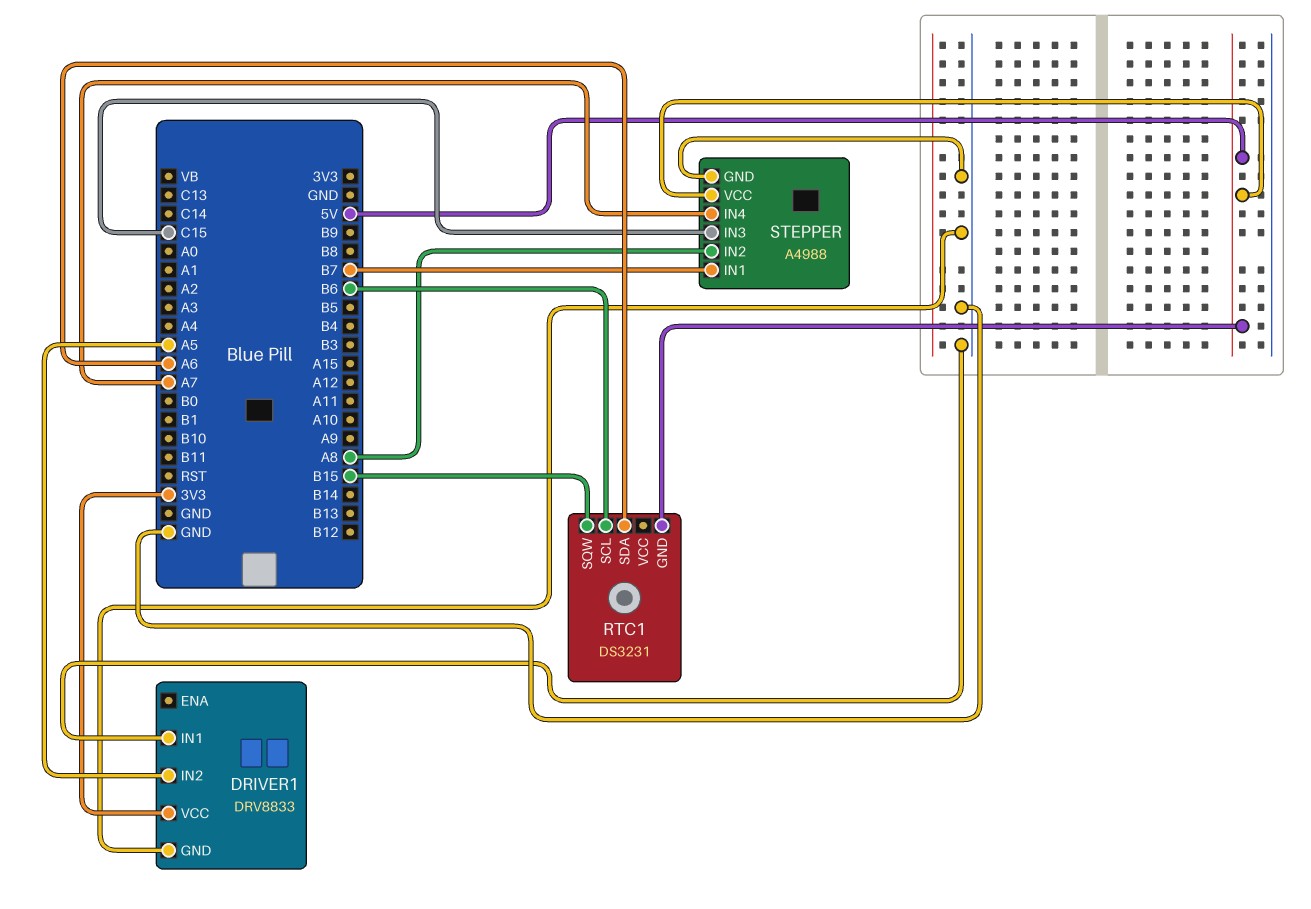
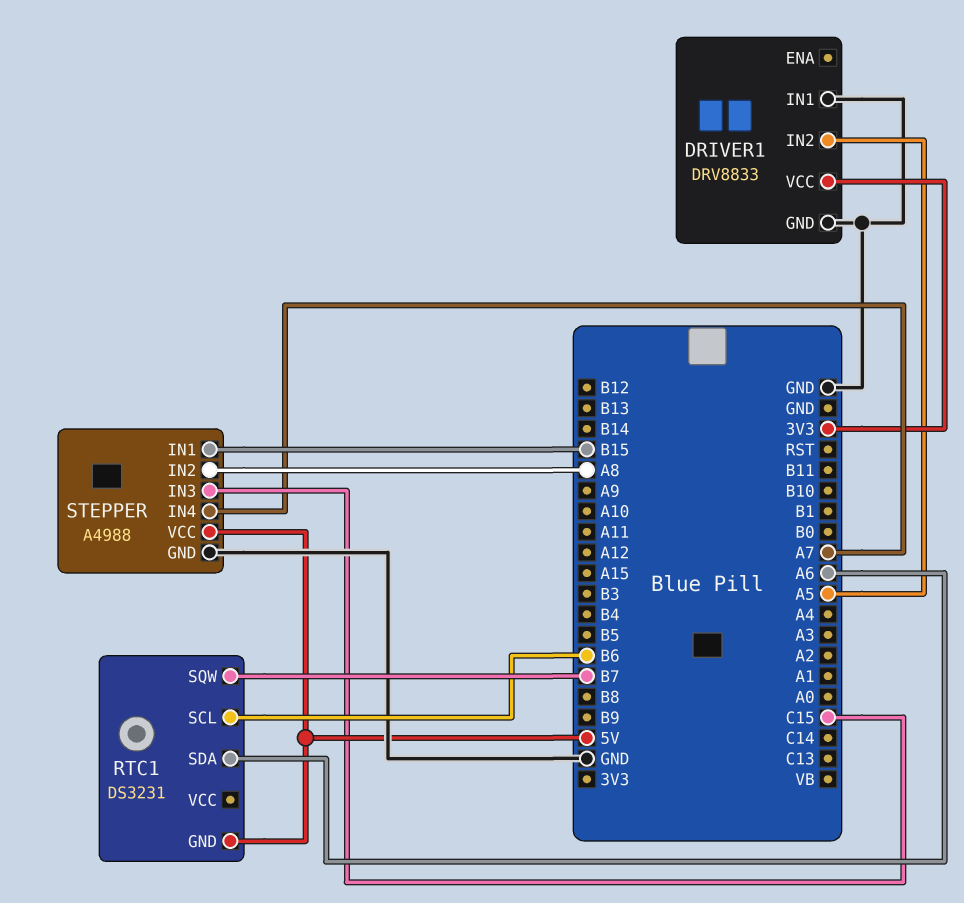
RTC1 pin SQW: B15 -> B7
STEPPER pin IN1: B7 -> B15

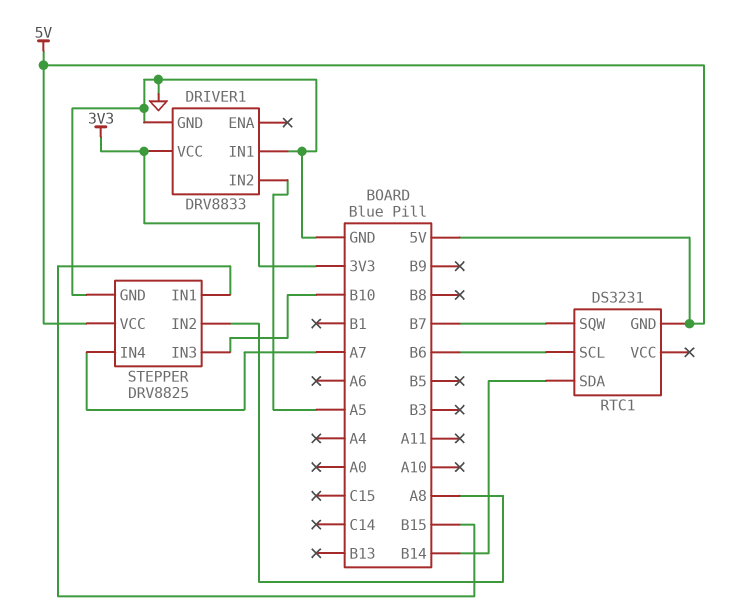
RTC1 pin SDA: A6 -> B14
STEPPER: A4988 -> DRV8825
STEPPER pin IN3: C15 -> B10

